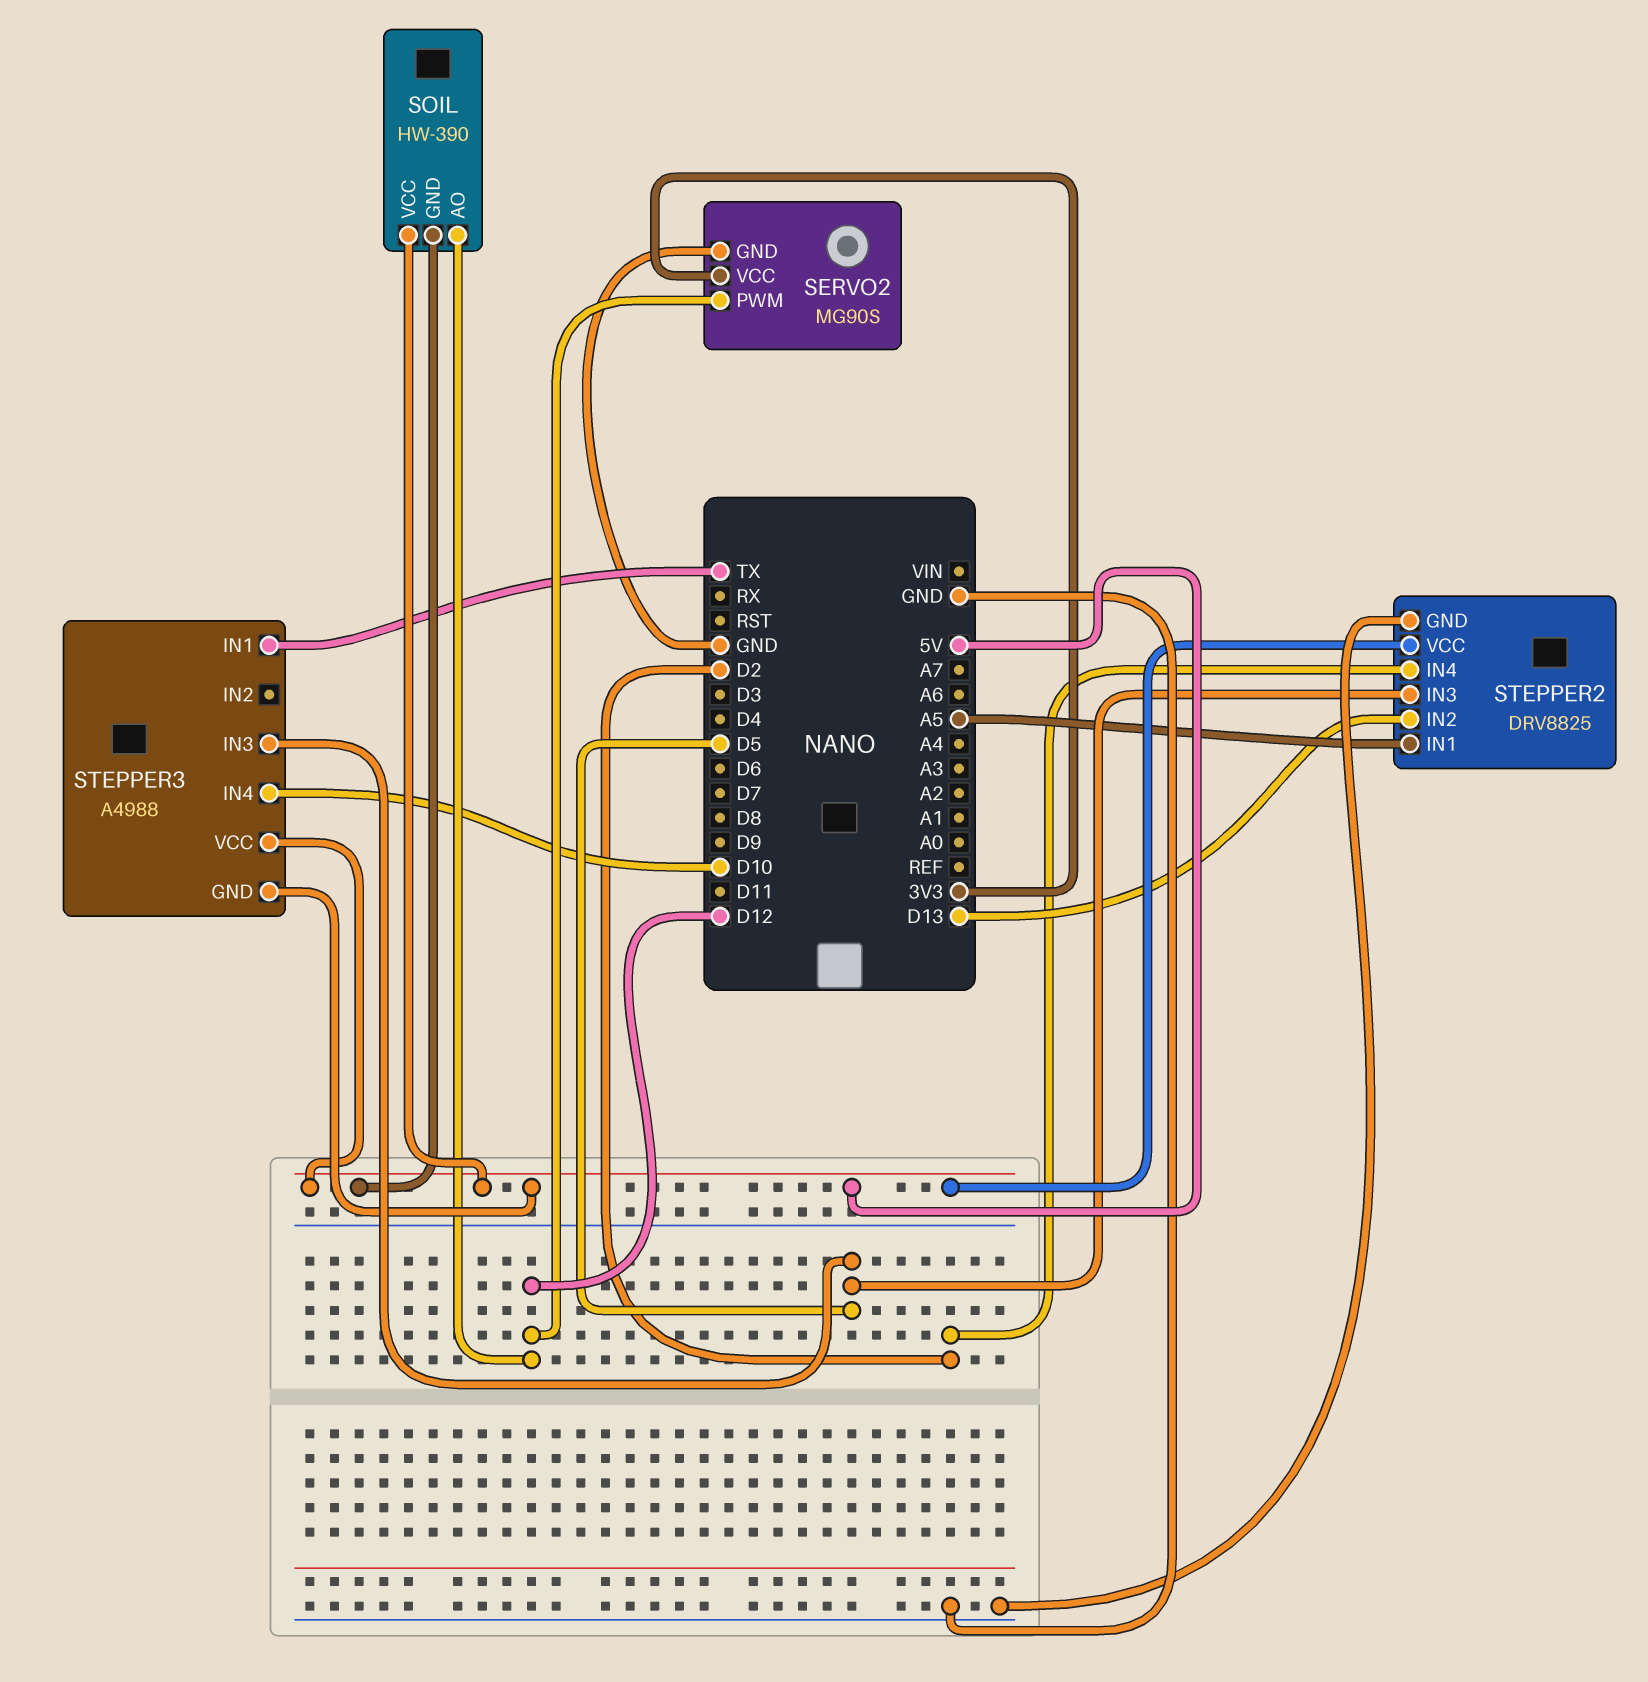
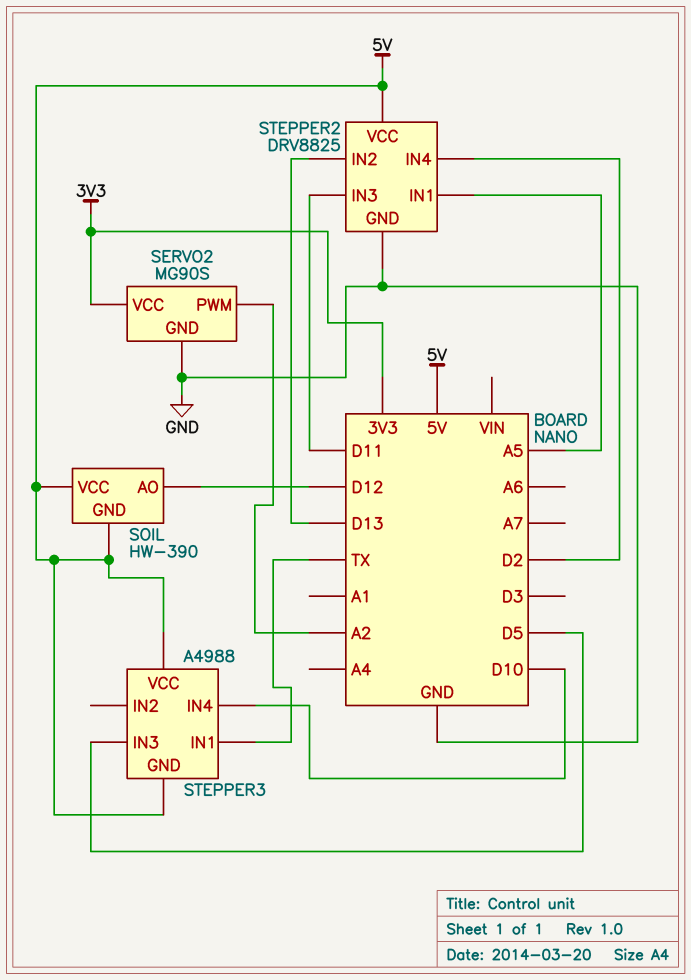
SERVO2 pin PWM: D12 -> A2
STEPPER2 pin IN3: D5 -> D11

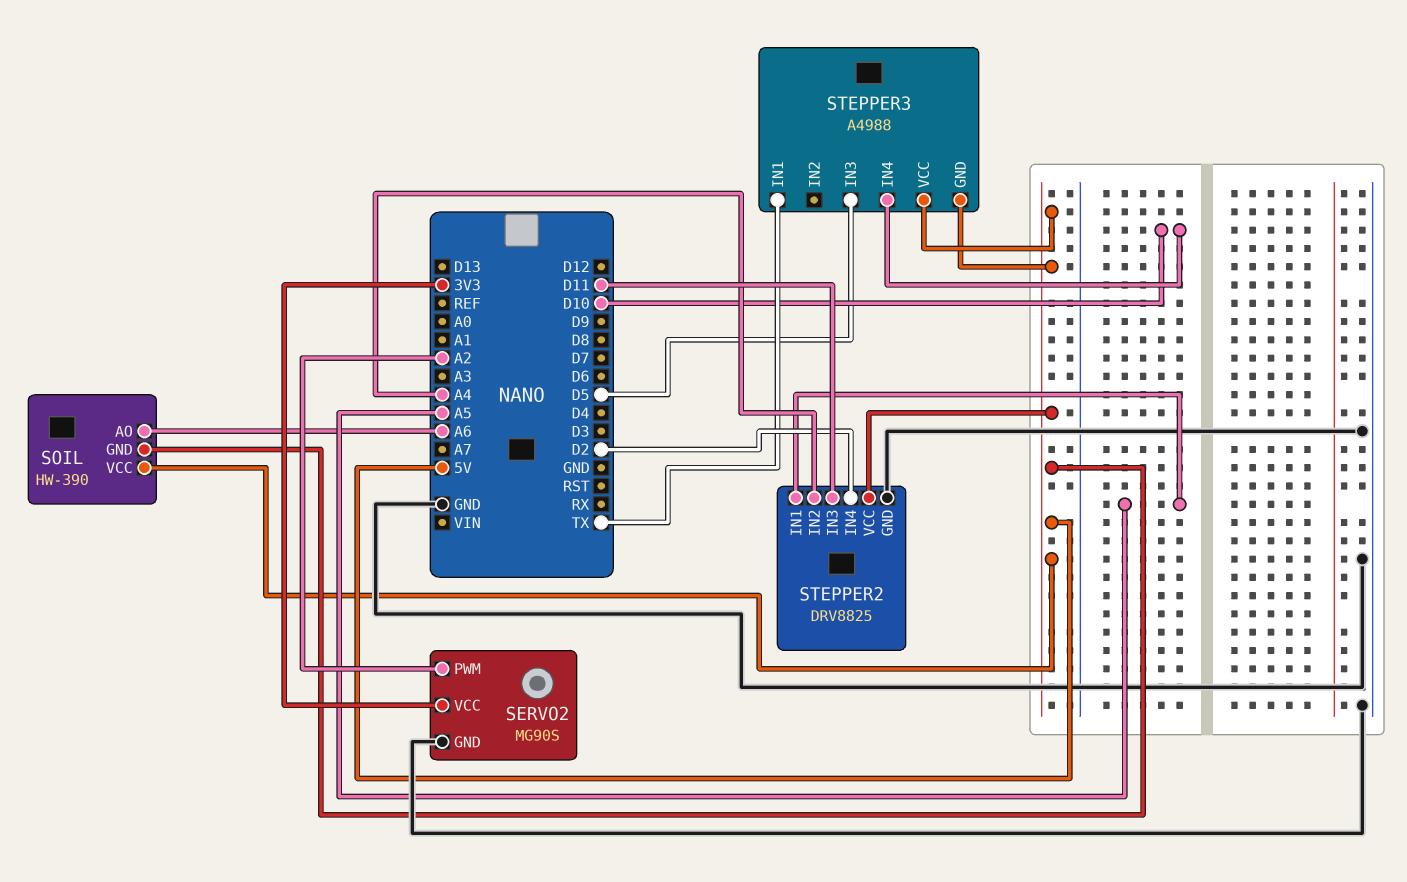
SOIL pin AO: D12 -> A6
STEPPER2 pin IN2: D13 -> A4

